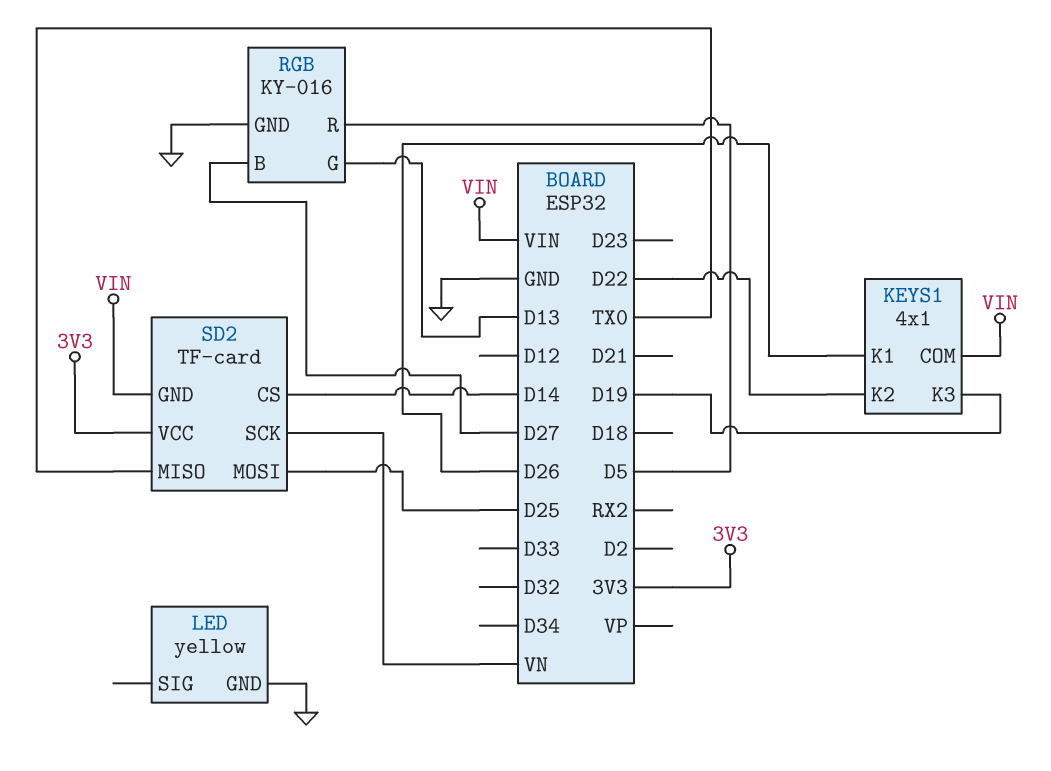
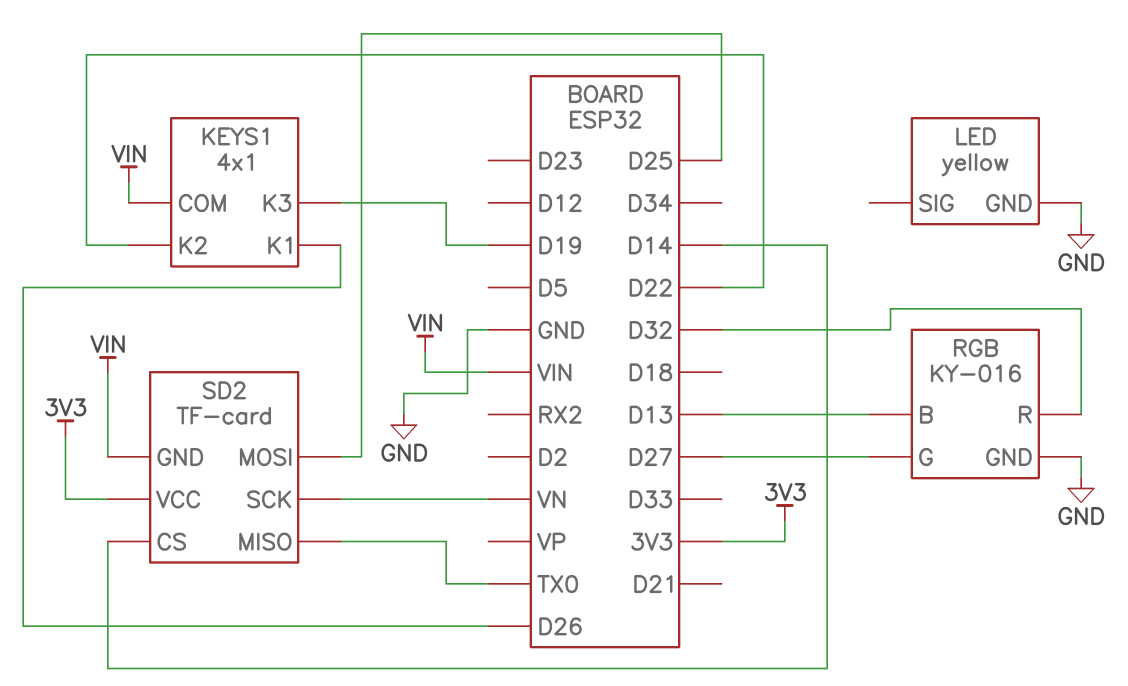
RGB pin B: D27 -> D13
RGB pin G: D13 -> D27
RGB pin R: D5 -> D32

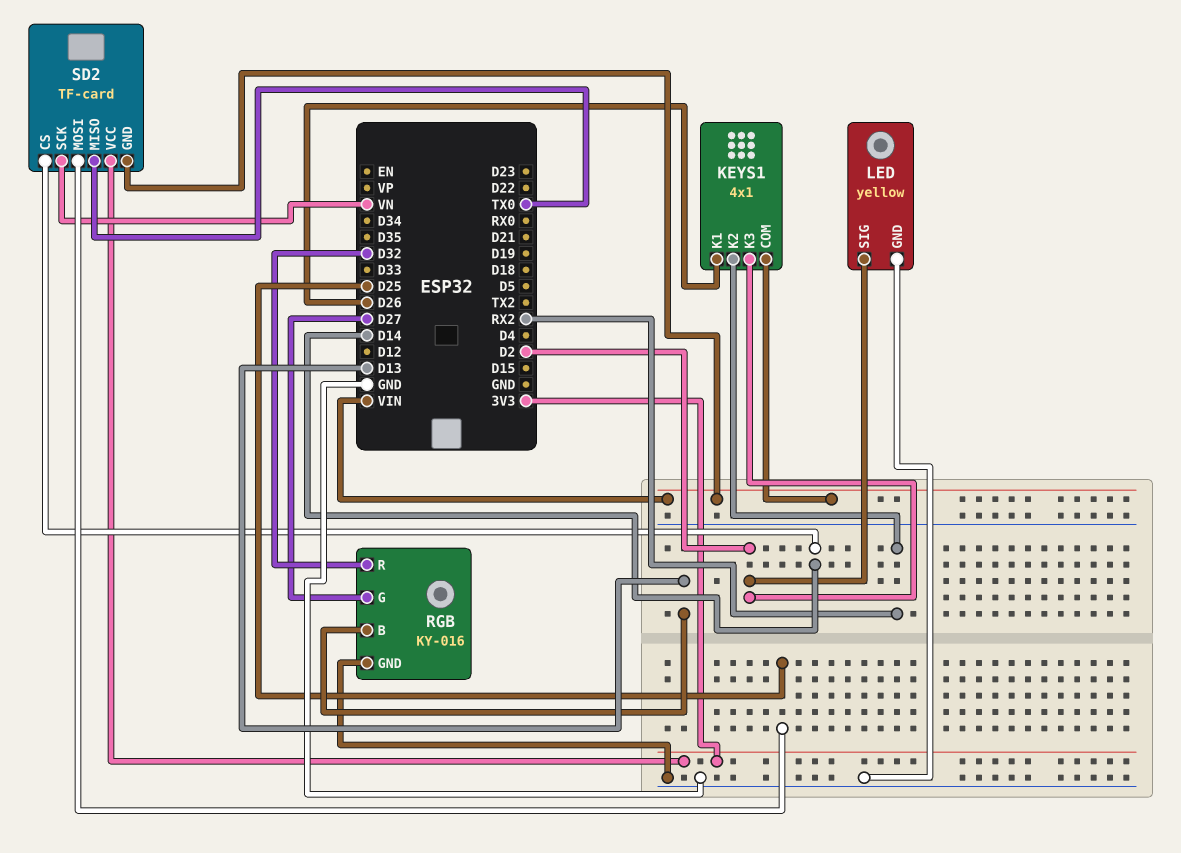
KEYS1 pin K2: D22 -> RX2
KEYS1 pin K3: D19 -> D2
LED pin SIG: none -> D2

